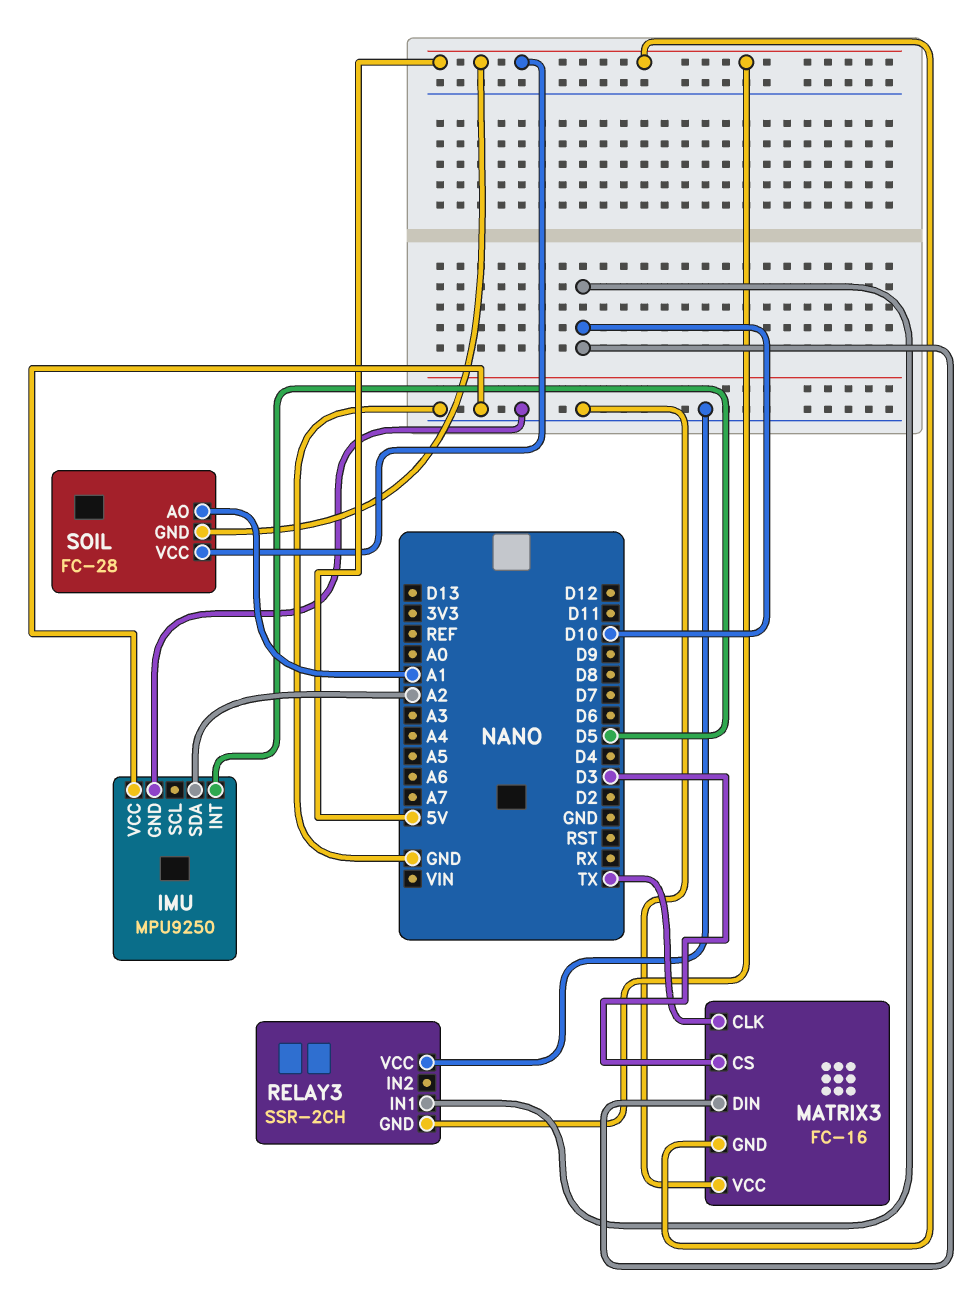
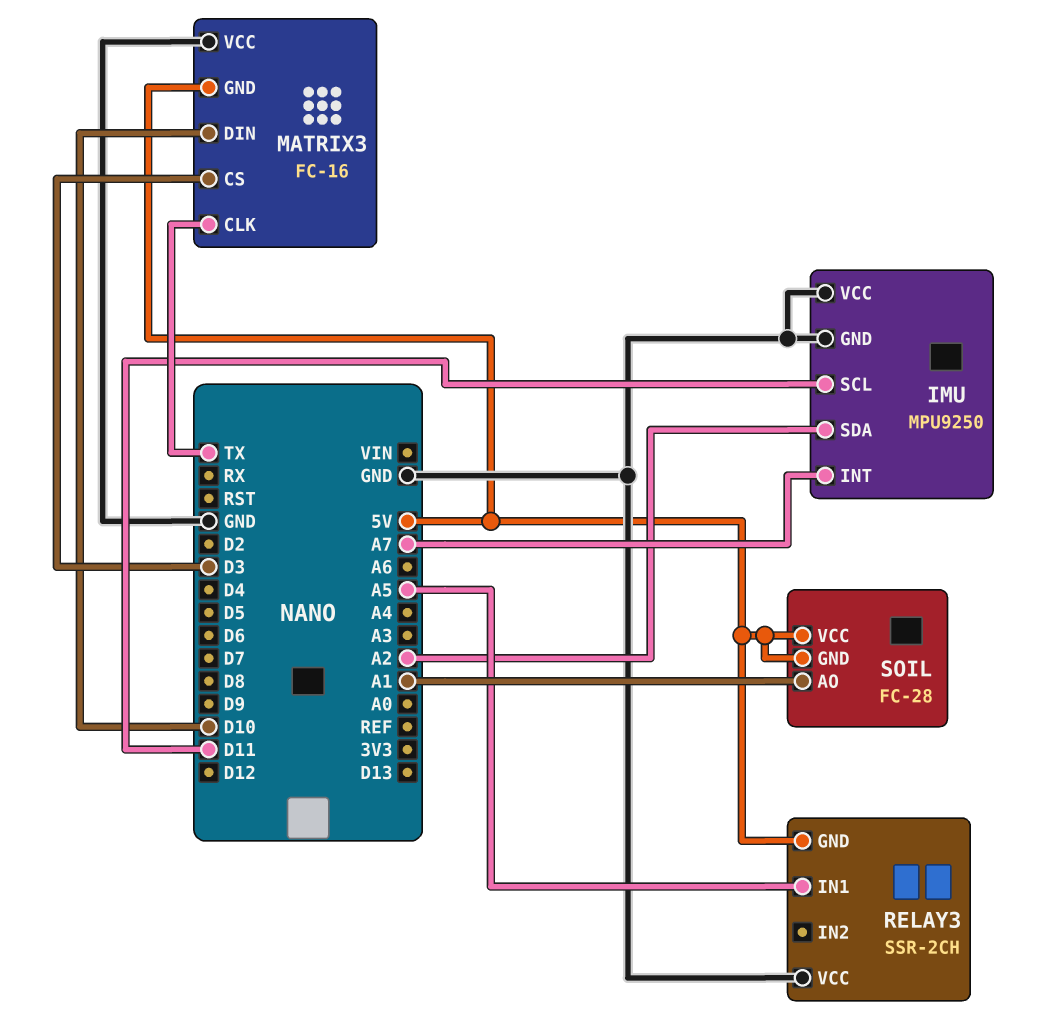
IMU pin INT: D5 -> A7
IMU pin SCL: none -> D11
RELAY3 pin IN1: D10 -> A5

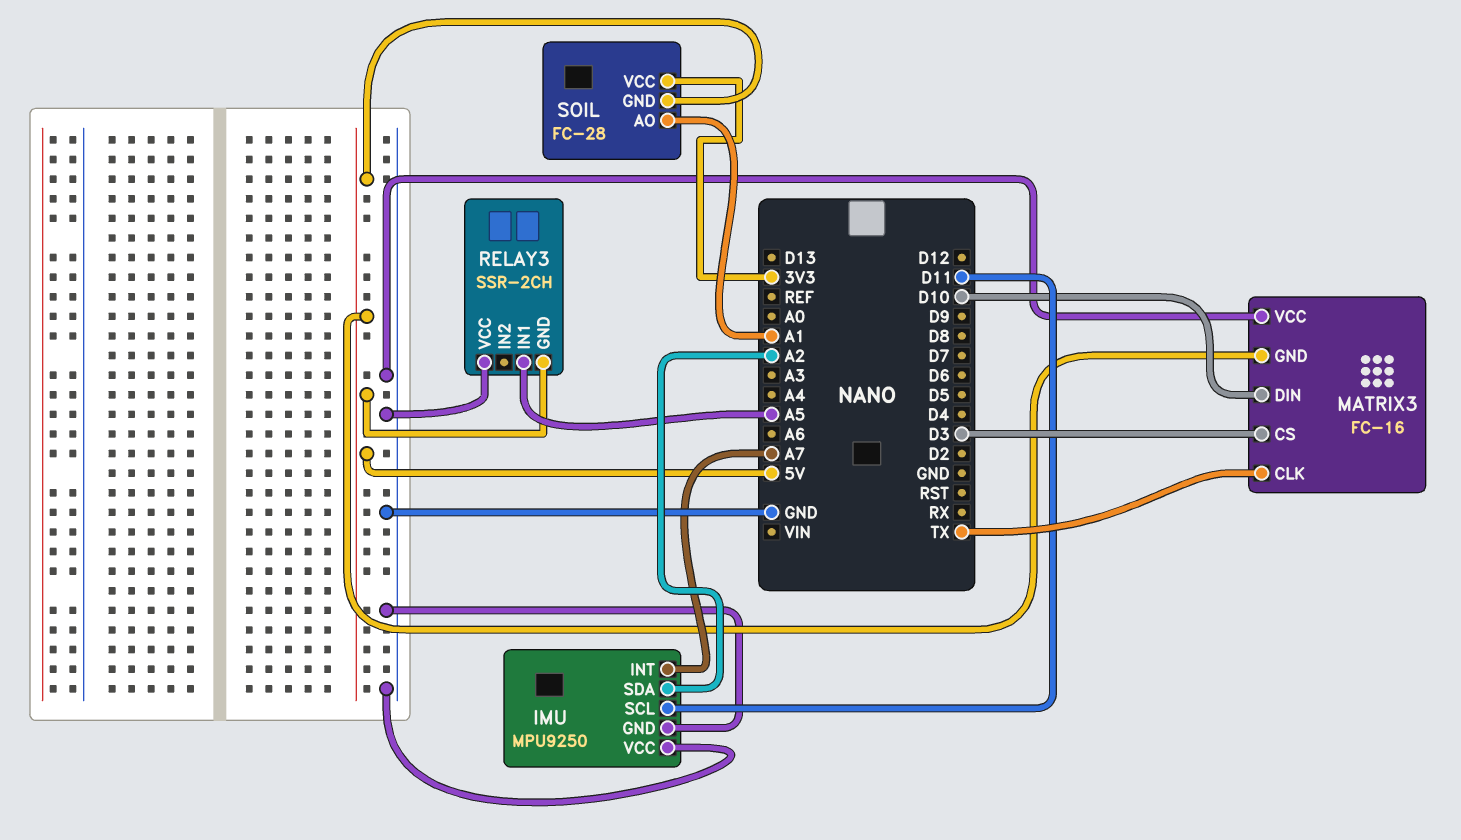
SOIL pin VCC: 5V -> 3V3

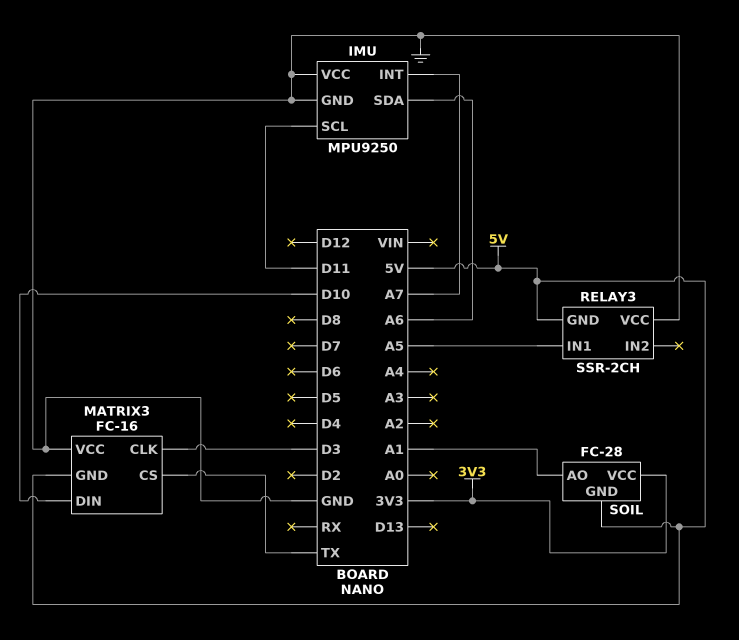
IMU pin SDA: A2 -> A6
MATRIX3 pin CLK: TX -> D3
MATRIX3 pin CS: D3 -> TX

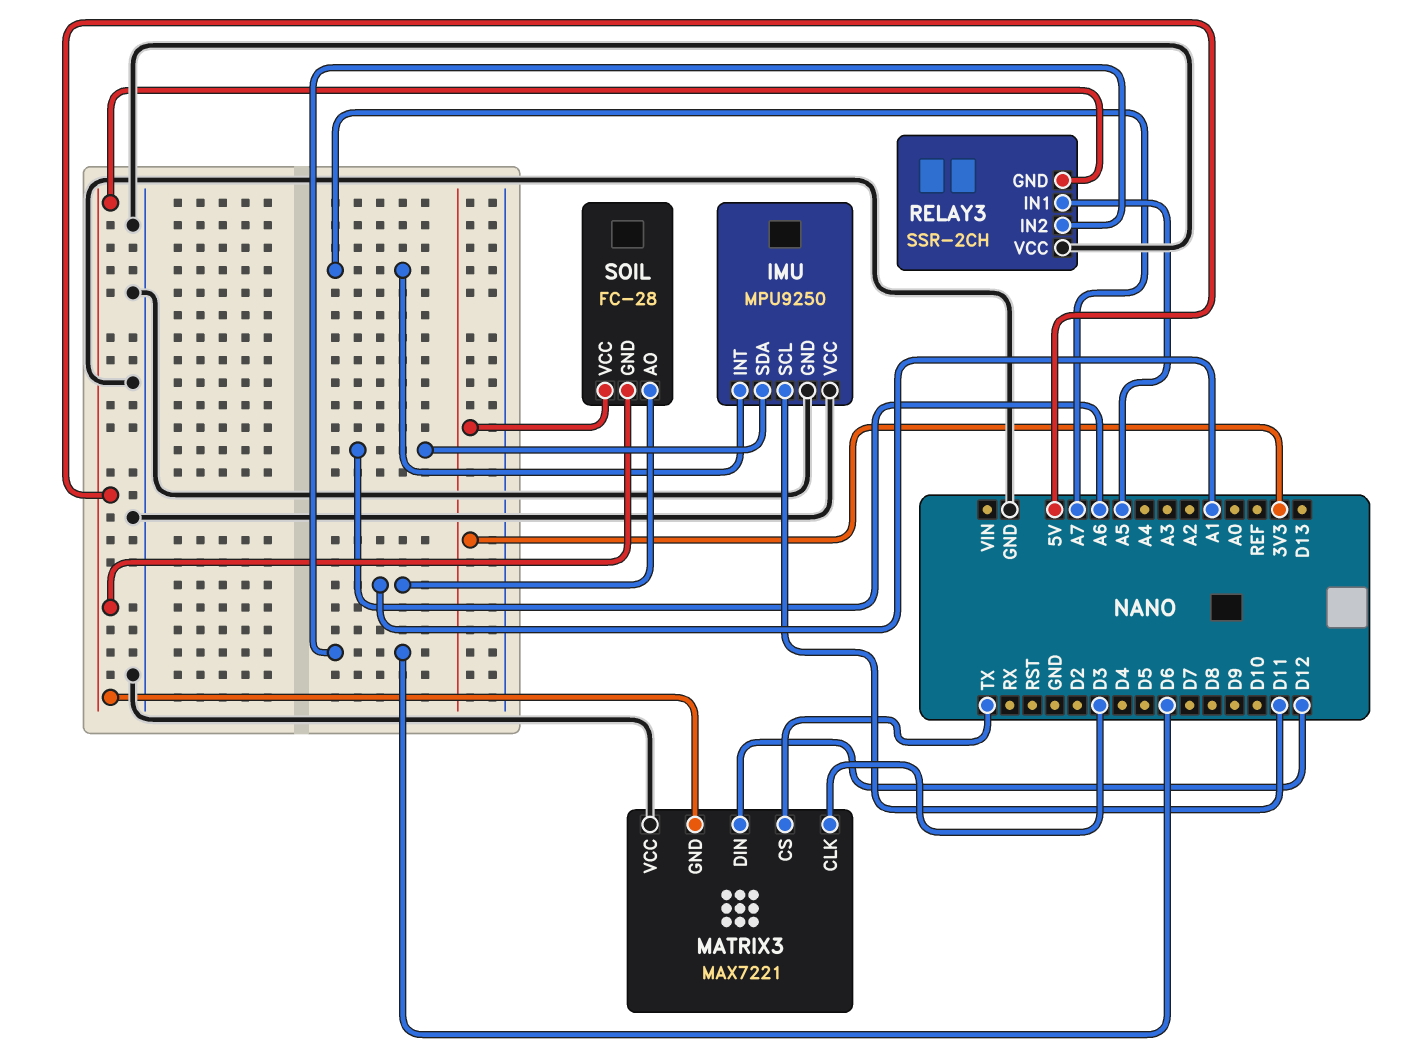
MATRIX3: FC-16 -> MAX7221
MATRIX3 pin DIN: D10 -> D12
RELAY3 pin IN2: none -> D6

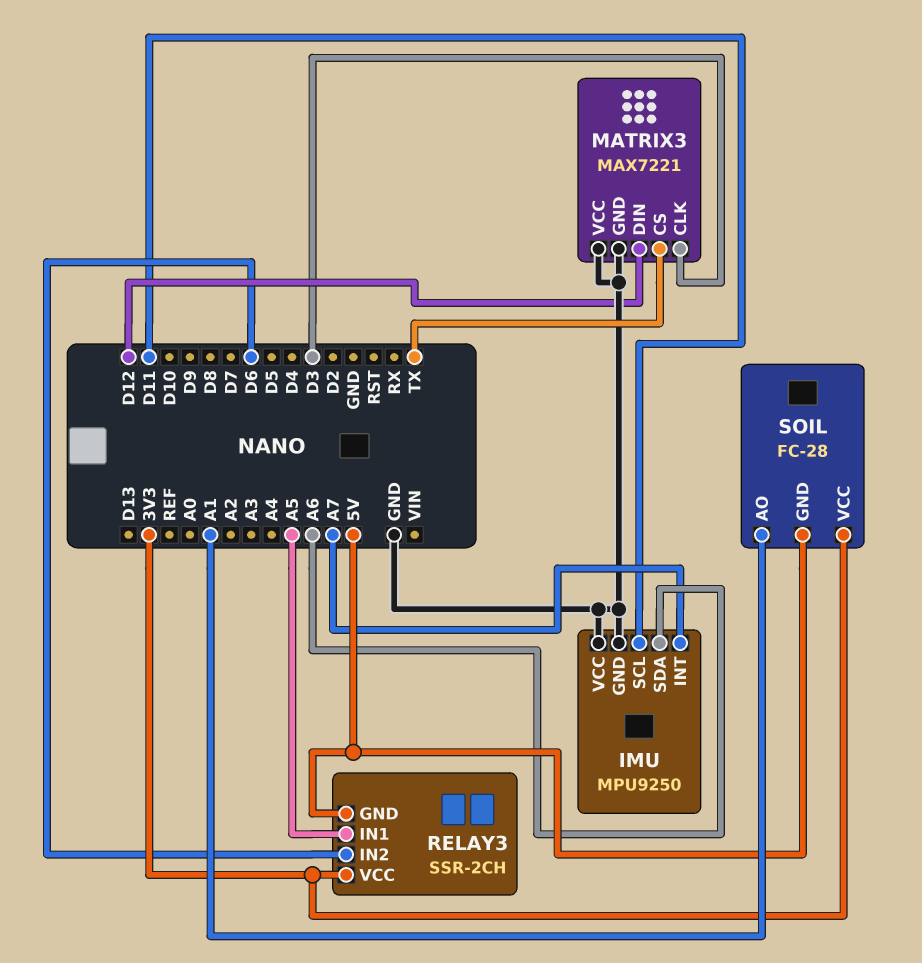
MATRIX3 pin GND: 5V -> GND
RELAY3 pin VCC: GND -> 3V3

